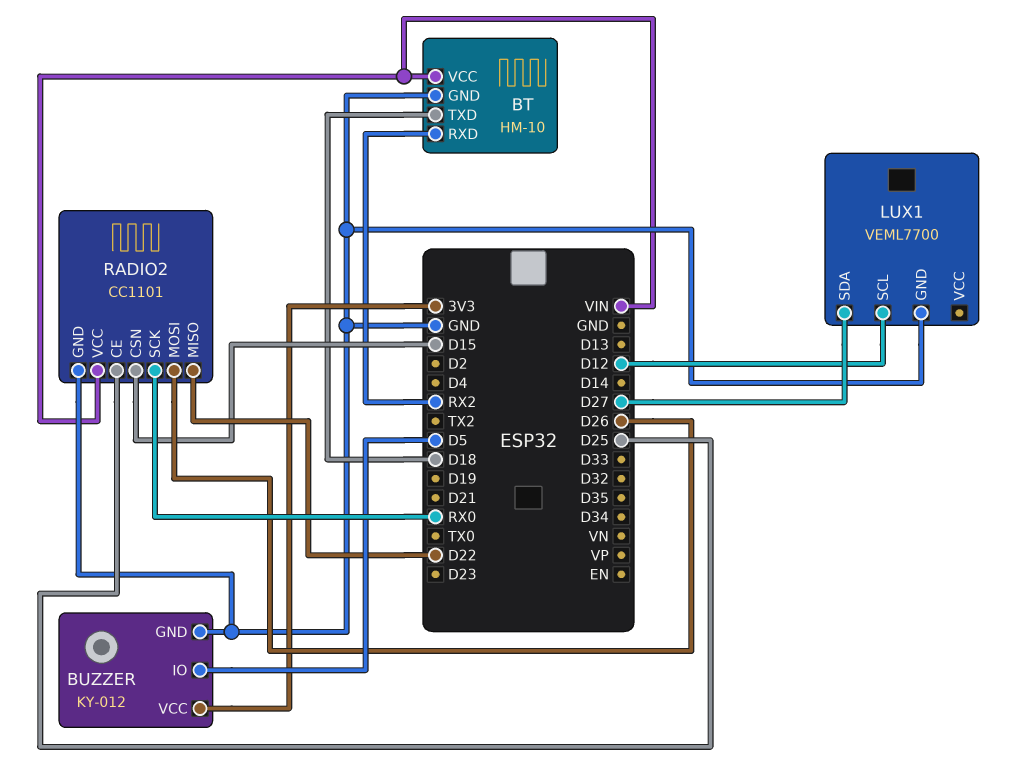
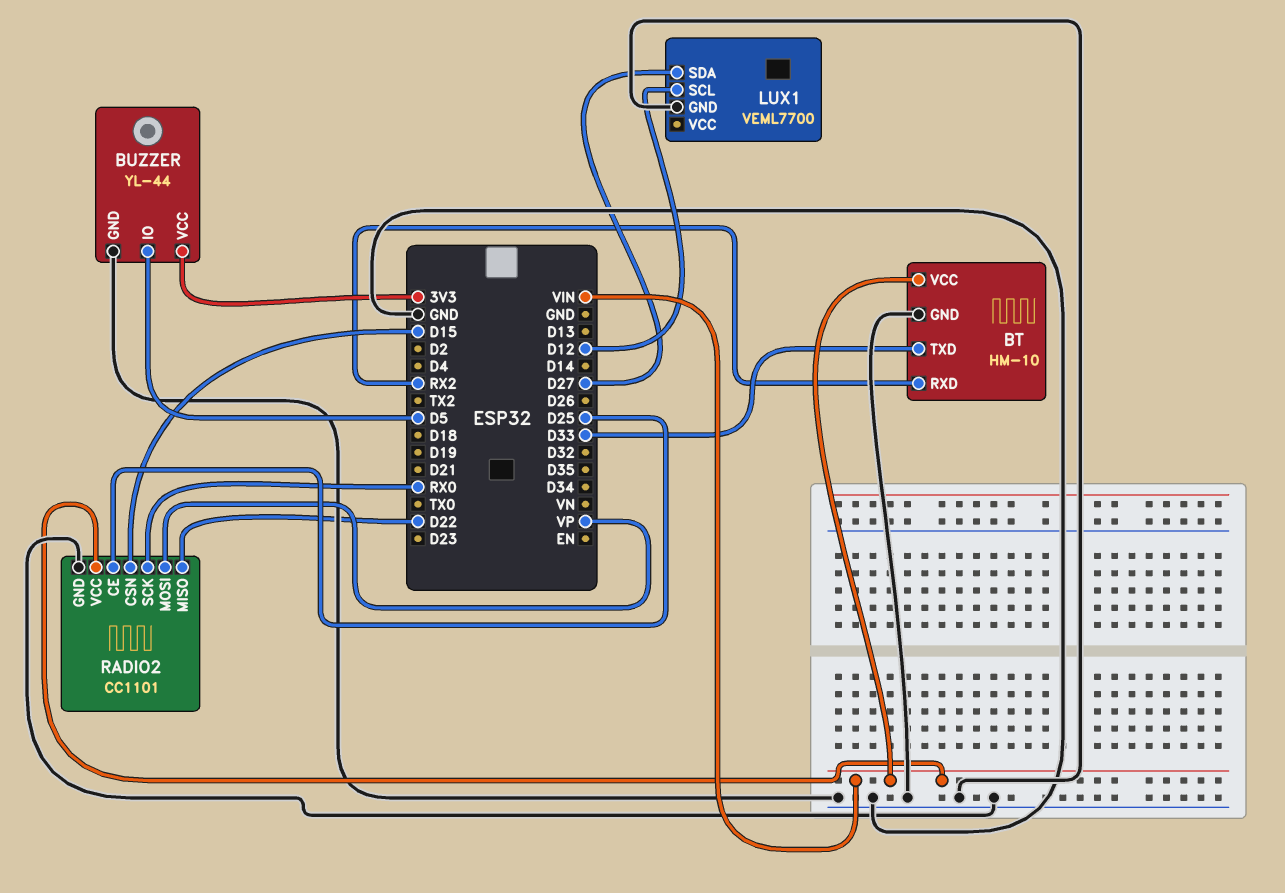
BT pin TXD: D18 -> D33
BUZZER: KY-012 -> YL-44
RADIO2 pin MOSI: D26 -> VP

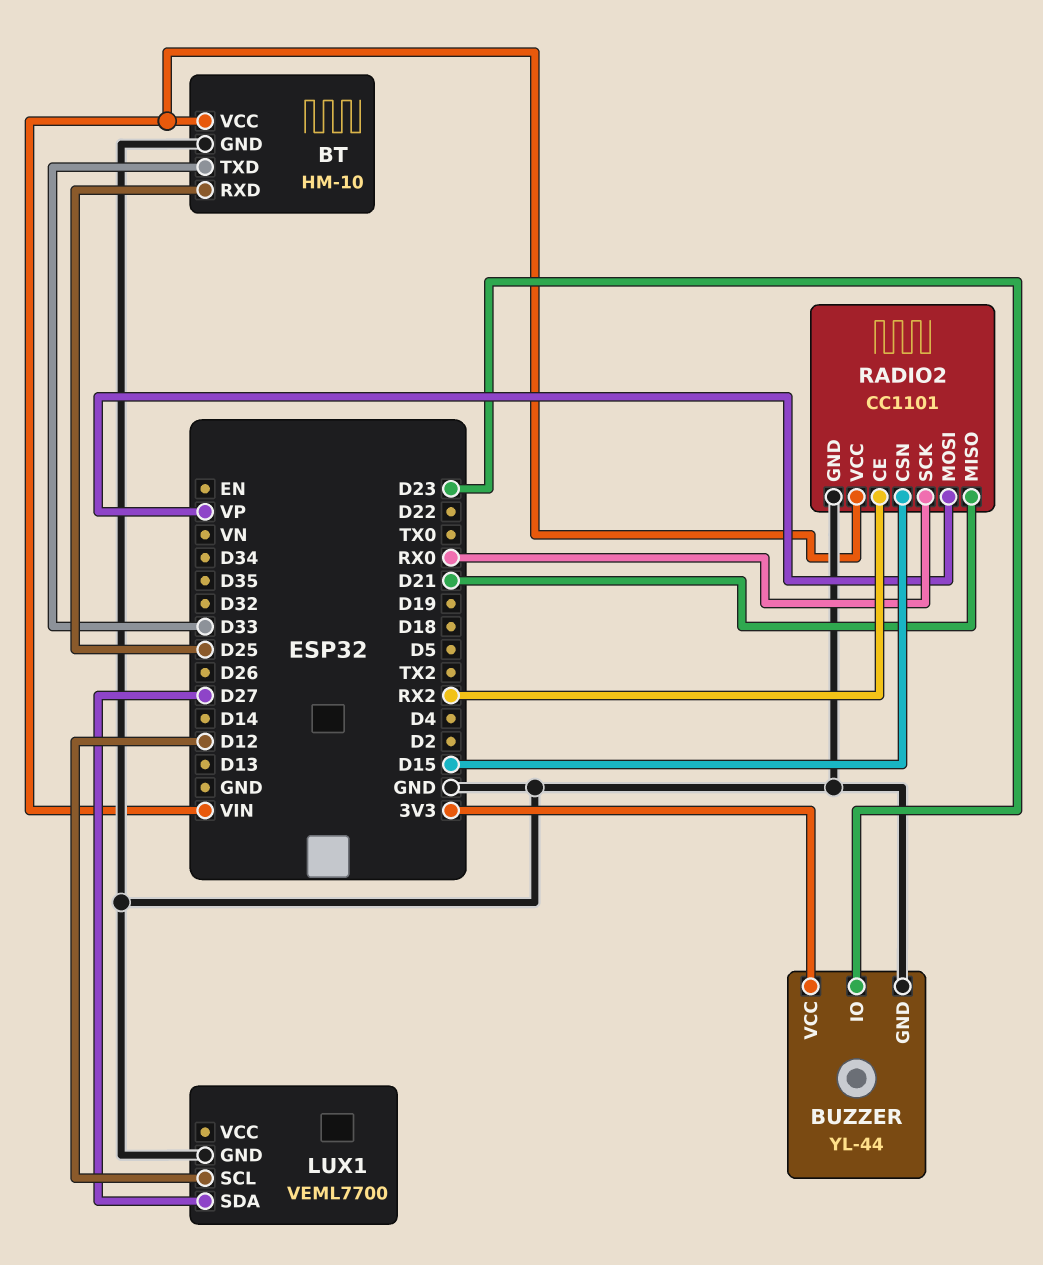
BT pin RXD: RX2 -> D25
BUZZER pin IO: D5 -> D23
RADIO2 pin CE: D25 -> RX2
RADIO2 pin MISO: D22 -> D21

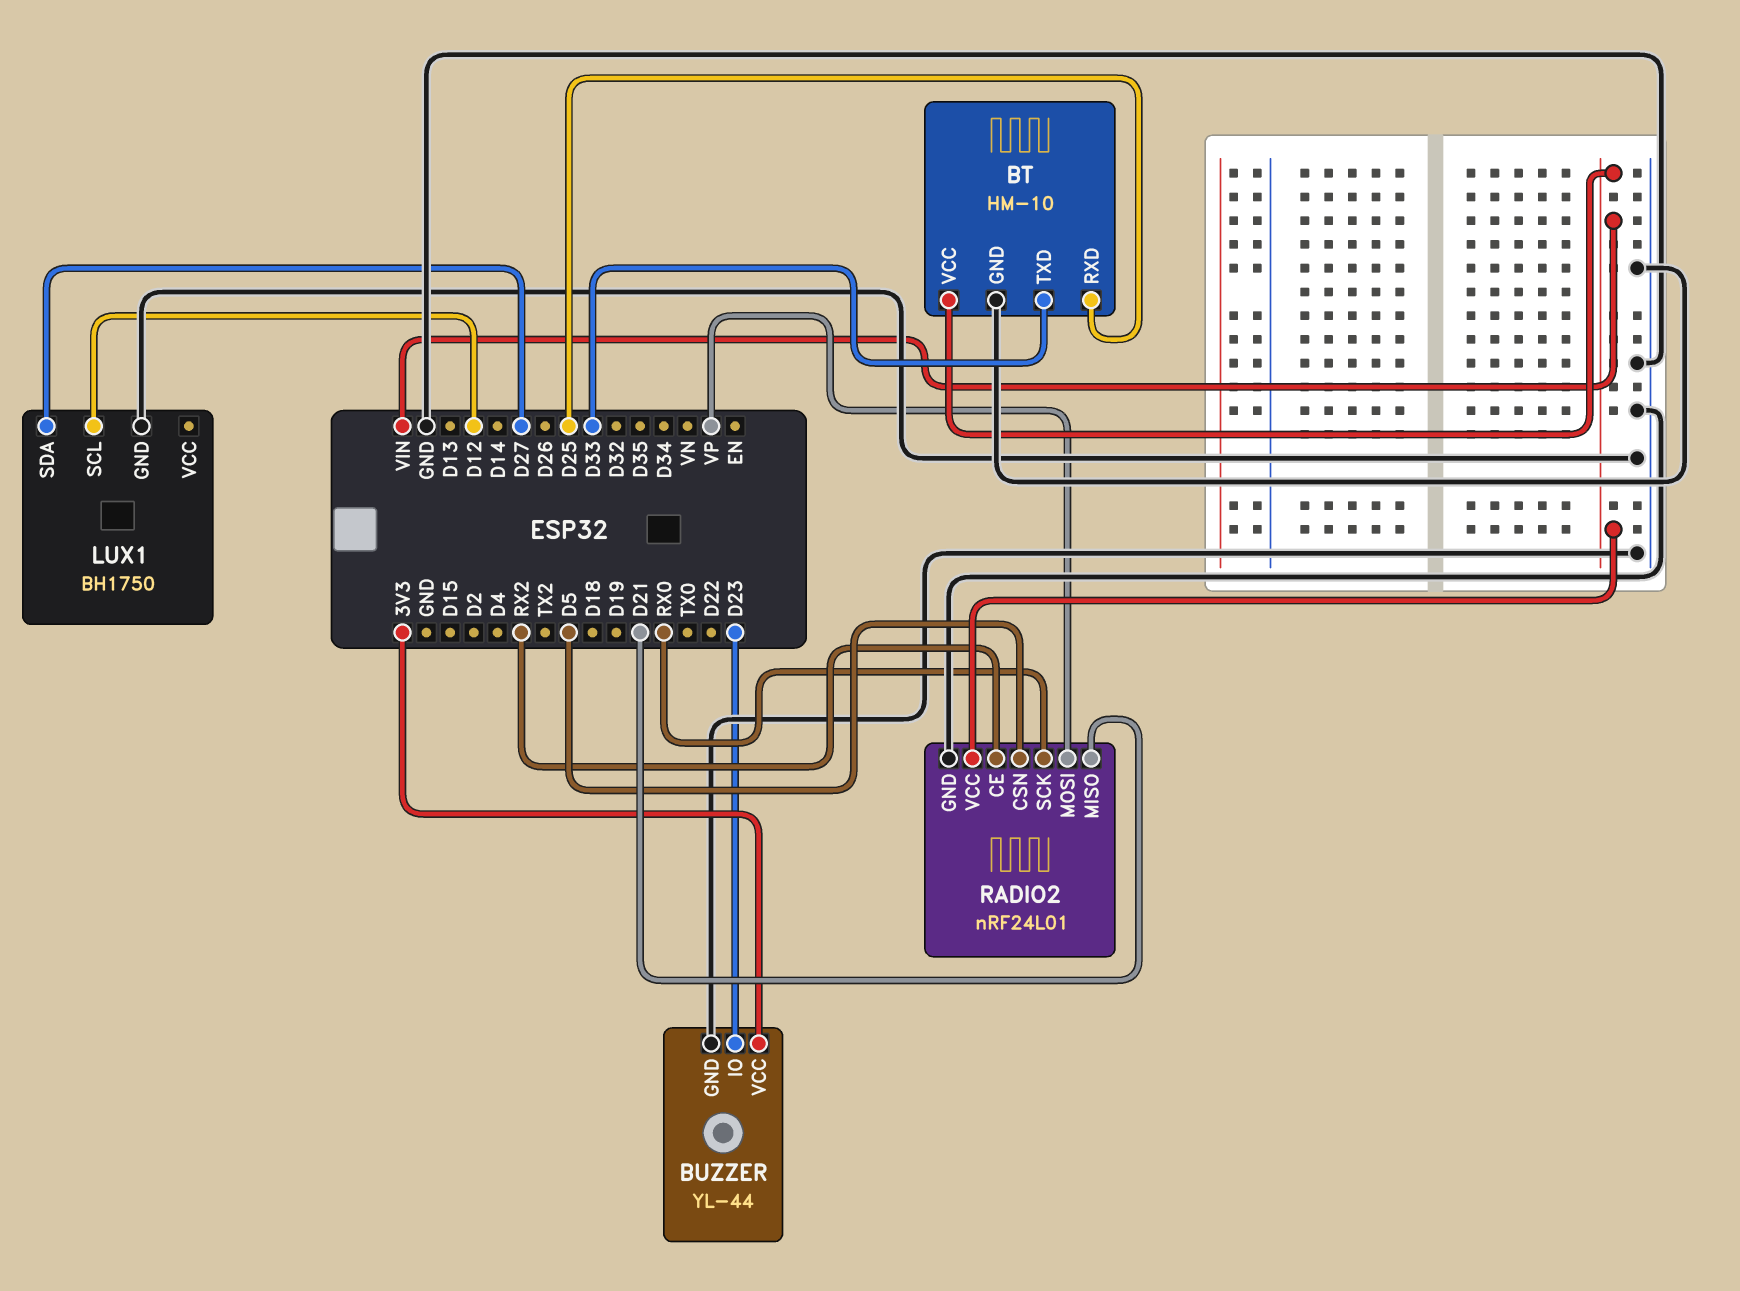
LUX1: VEML7700 -> BH1750
RADIO2: CC1101 -> nRF24L01
RADIO2 pin CSN: D15 -> D5

